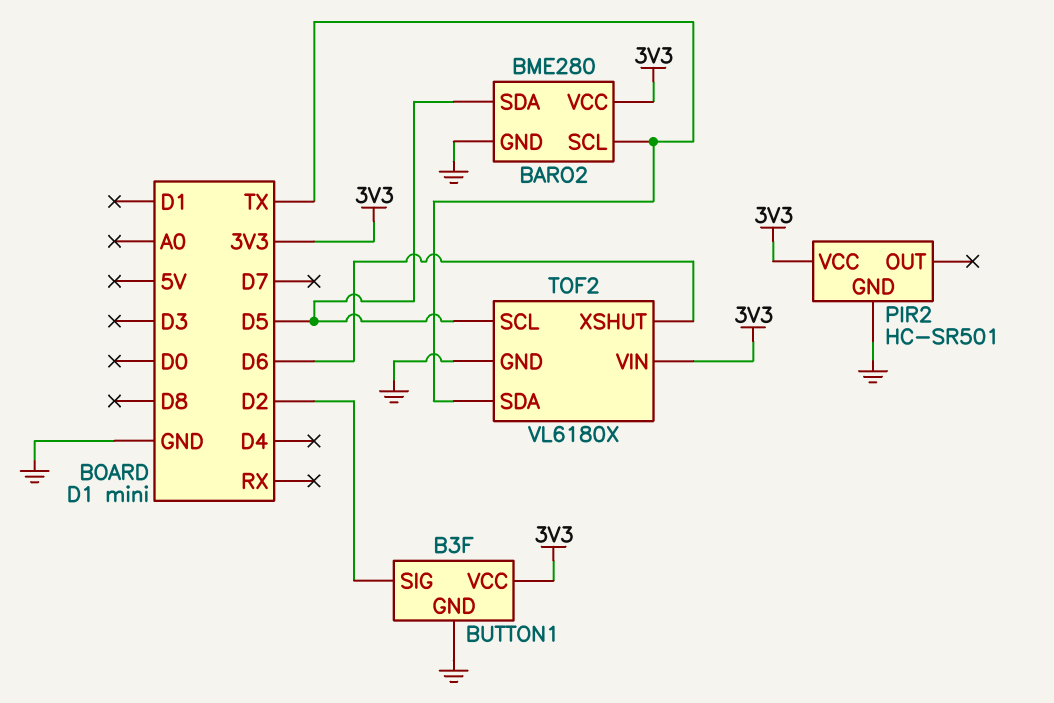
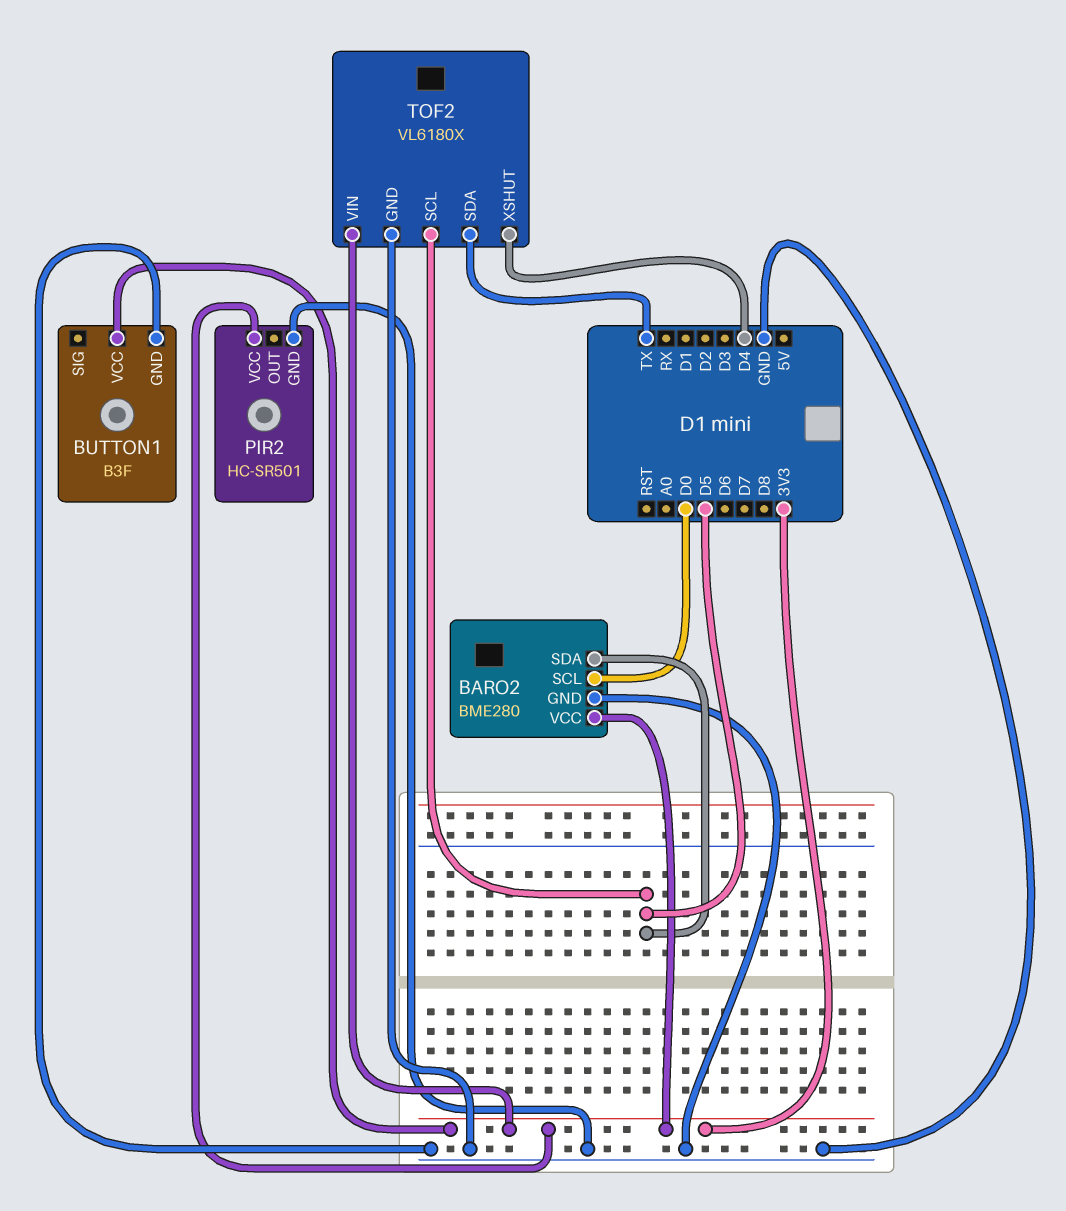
BARO2 pin SCL: TX -> D0
BUTTON1 pin SIG: D2 -> none
TOF2 pin XSHUT: D6 -> D4

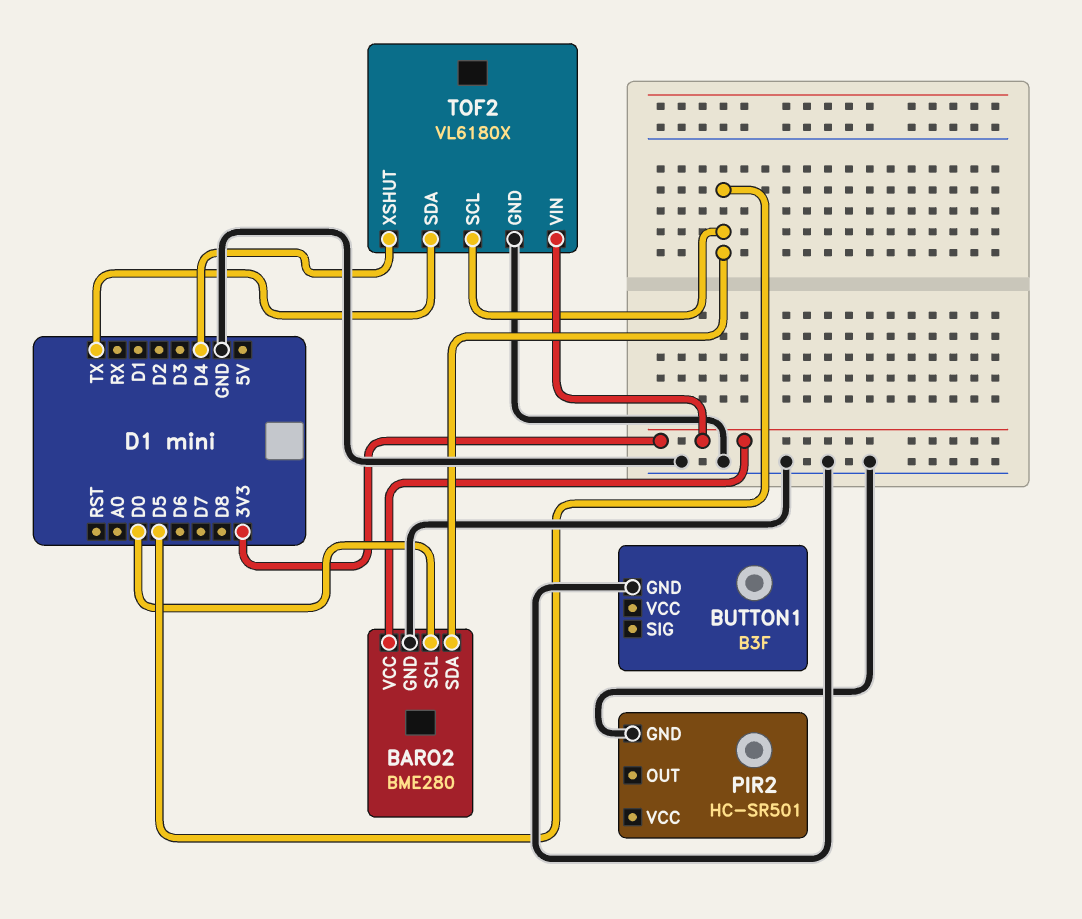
BUTTON1 pin VCC: 3V3 -> none
PIR2 pin VCC: 3V3 -> none

